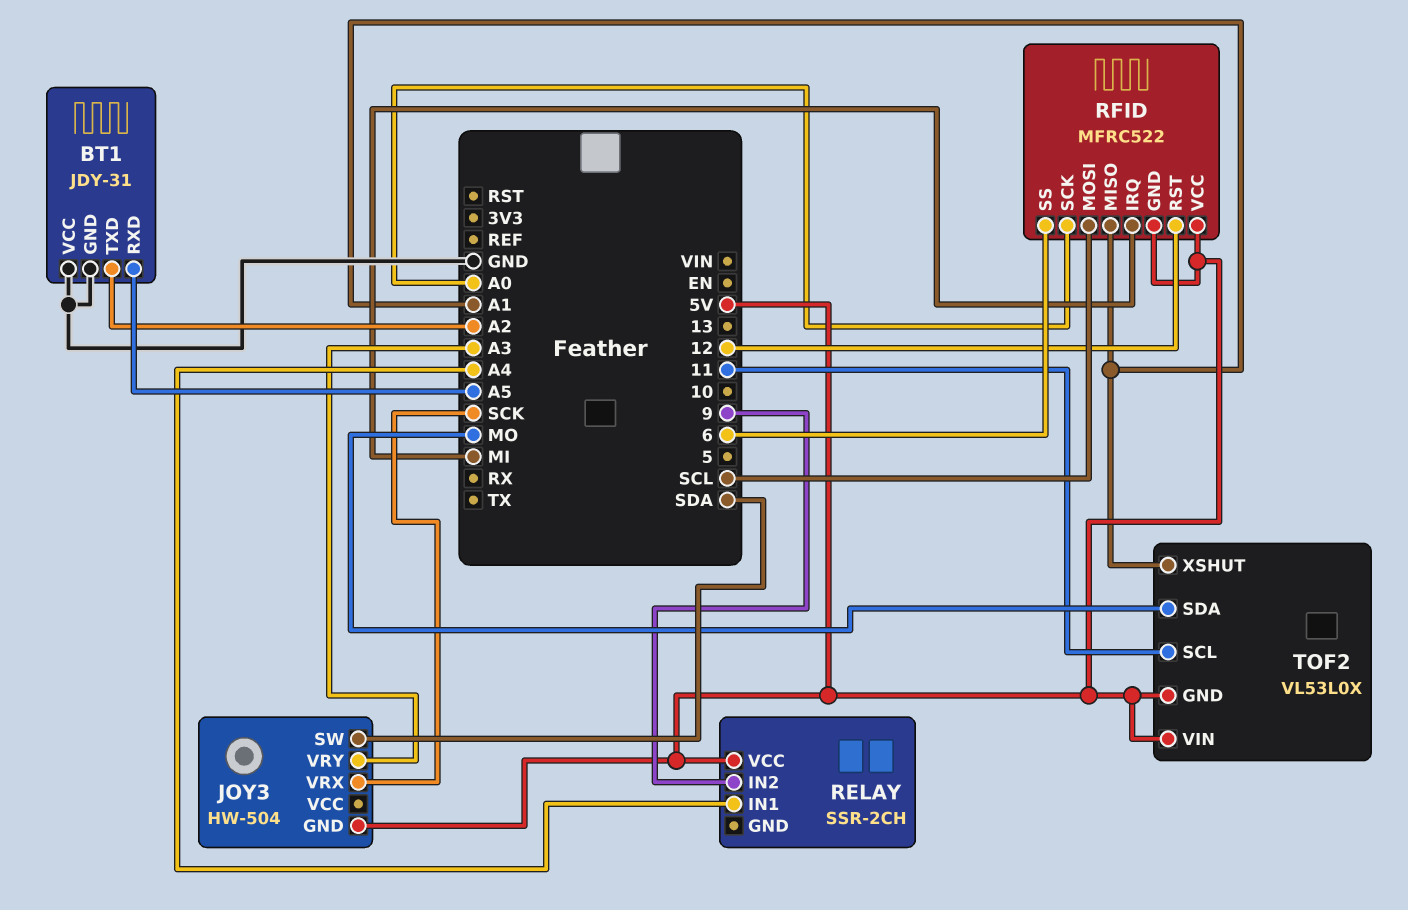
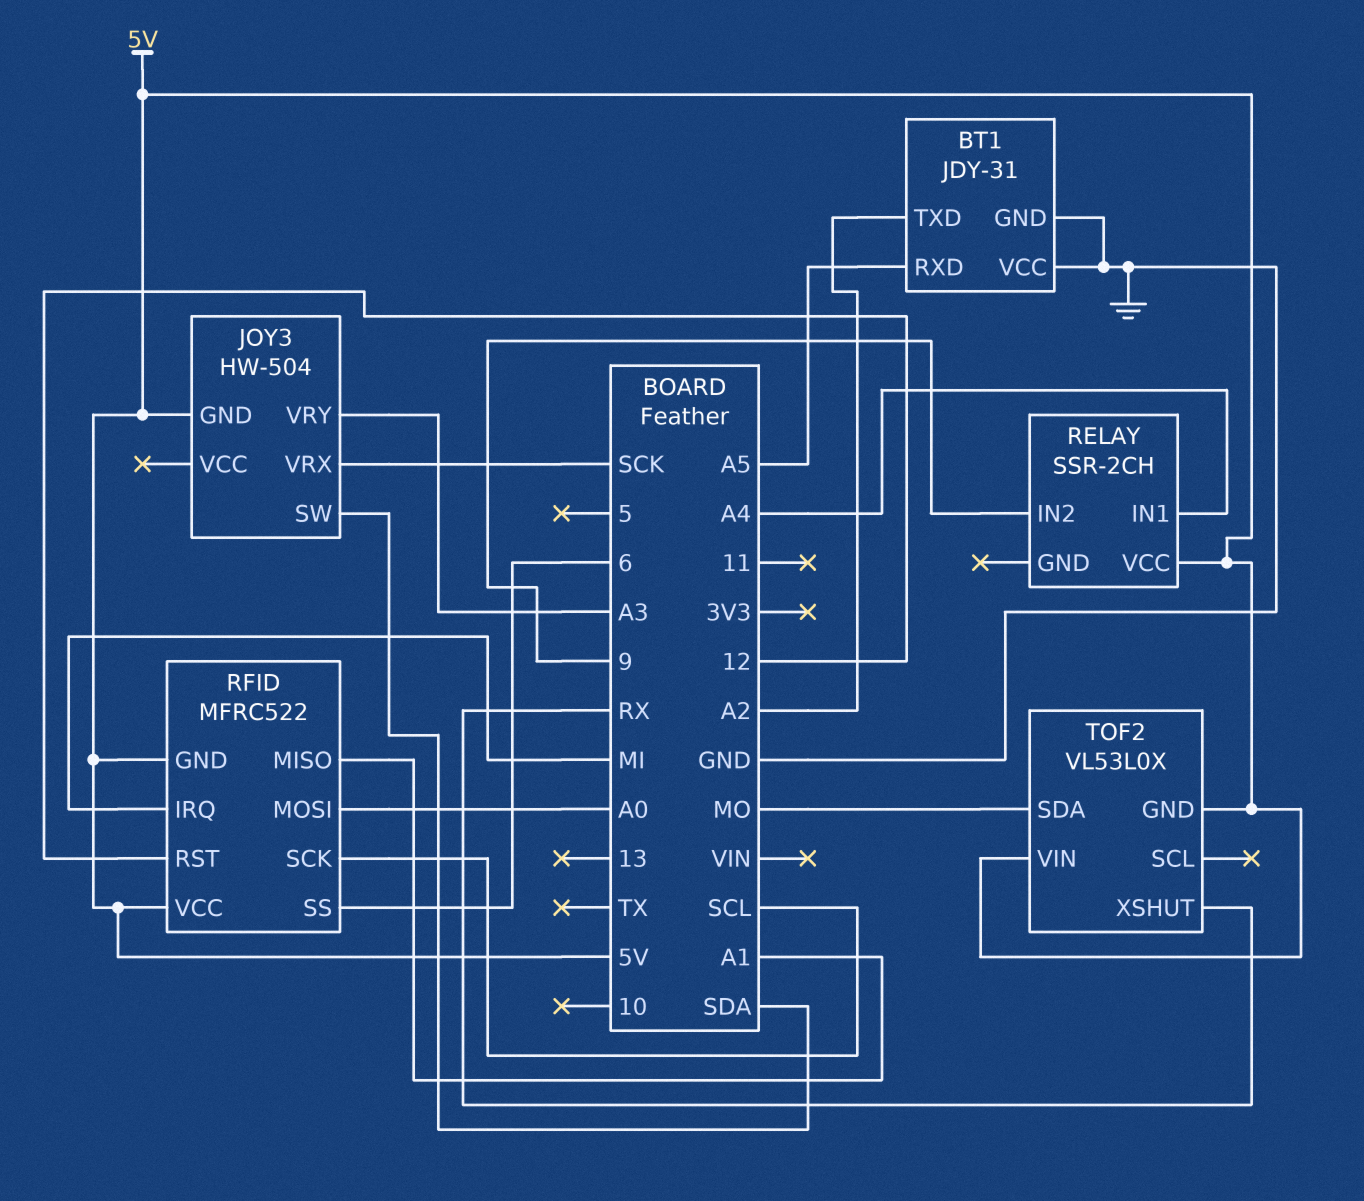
RFID pin MOSI: SCL -> A0
RFID pin SCK: A0 -> SCL
TOF2 pin SCL: 11 -> none
TOF2 pin XSHUT: A1 -> RX

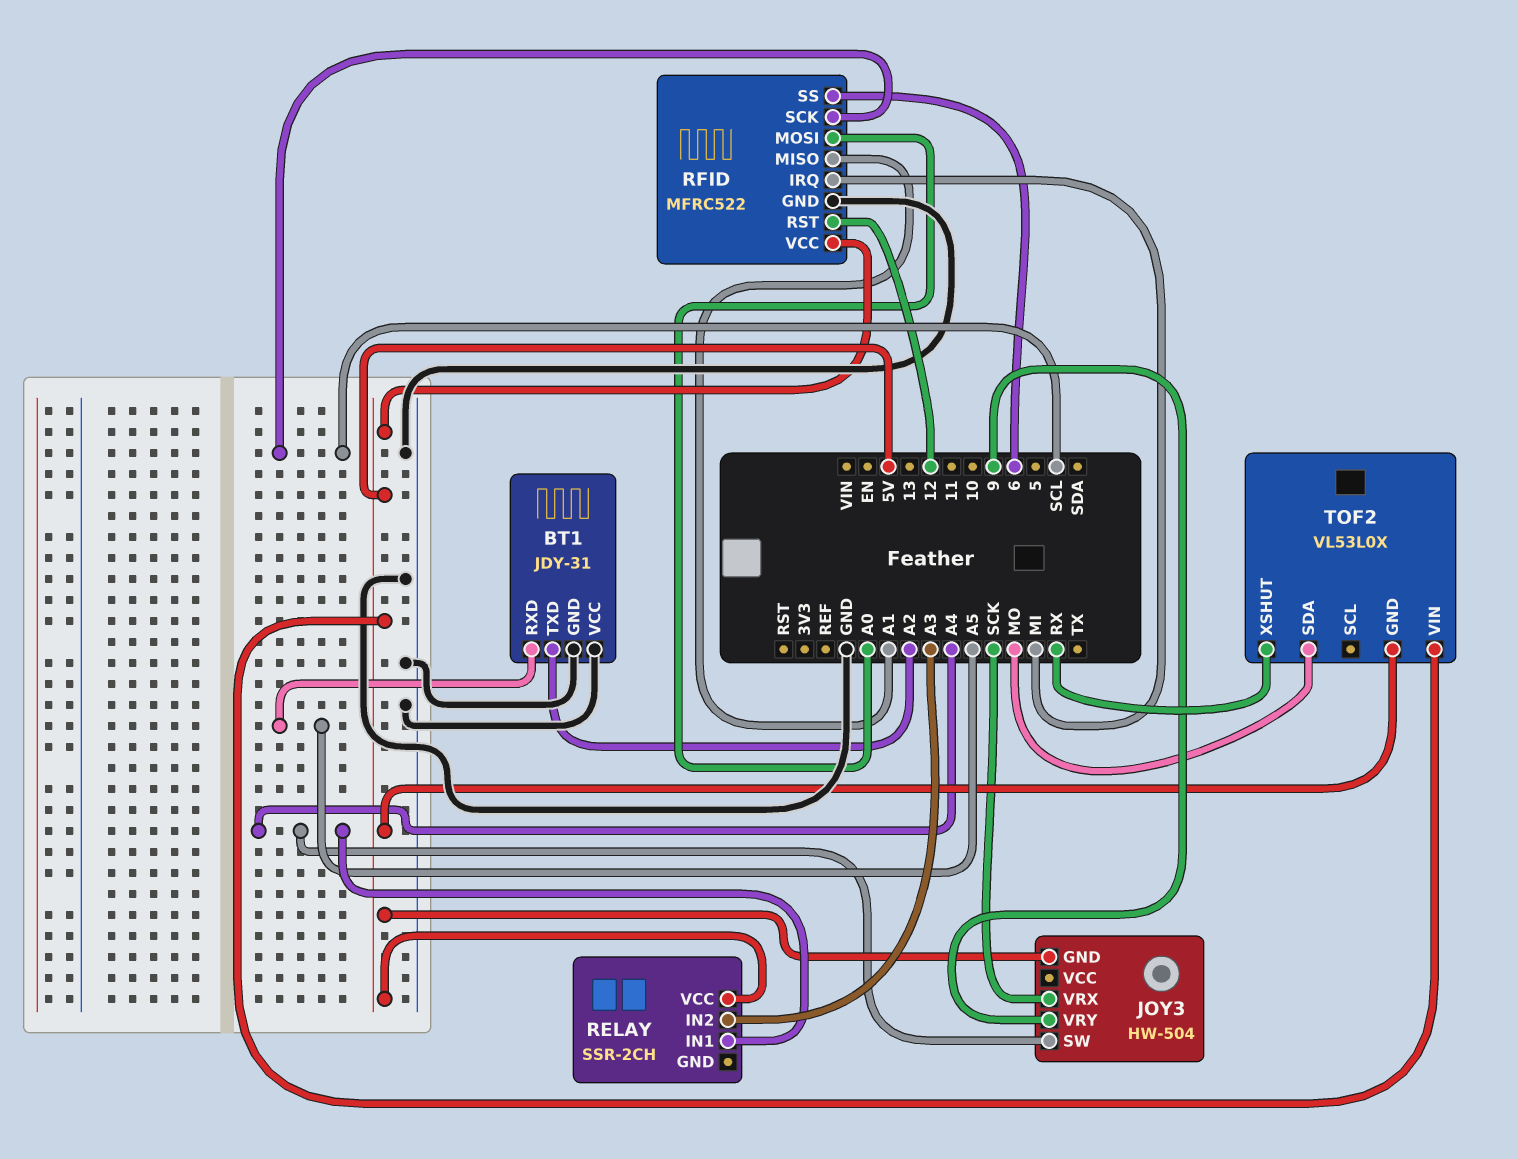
JOY3 pin SW: SDA -> A4
JOY3 pin VRY: A3 -> 9
RELAY pin IN2: 9 -> A3
RFID pin GND: 5V -> GND

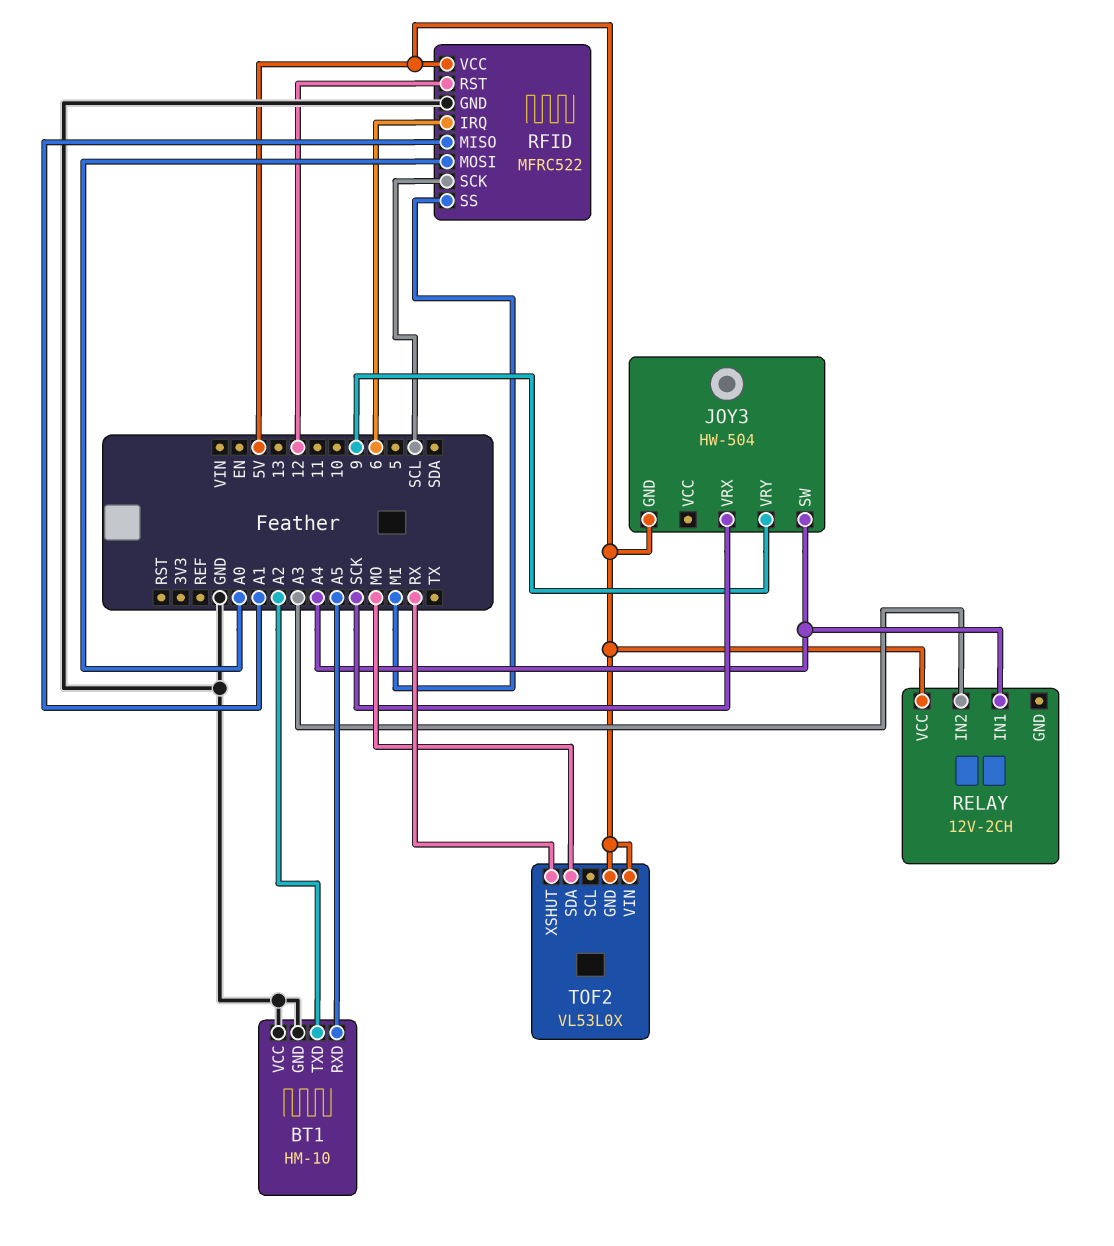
BT1: JDY-31 -> HM-10
RELAY: SSR-2CH -> 12V-2CH
RFID pin IRQ: MI -> 6
RFID pin SS: 6 -> MI

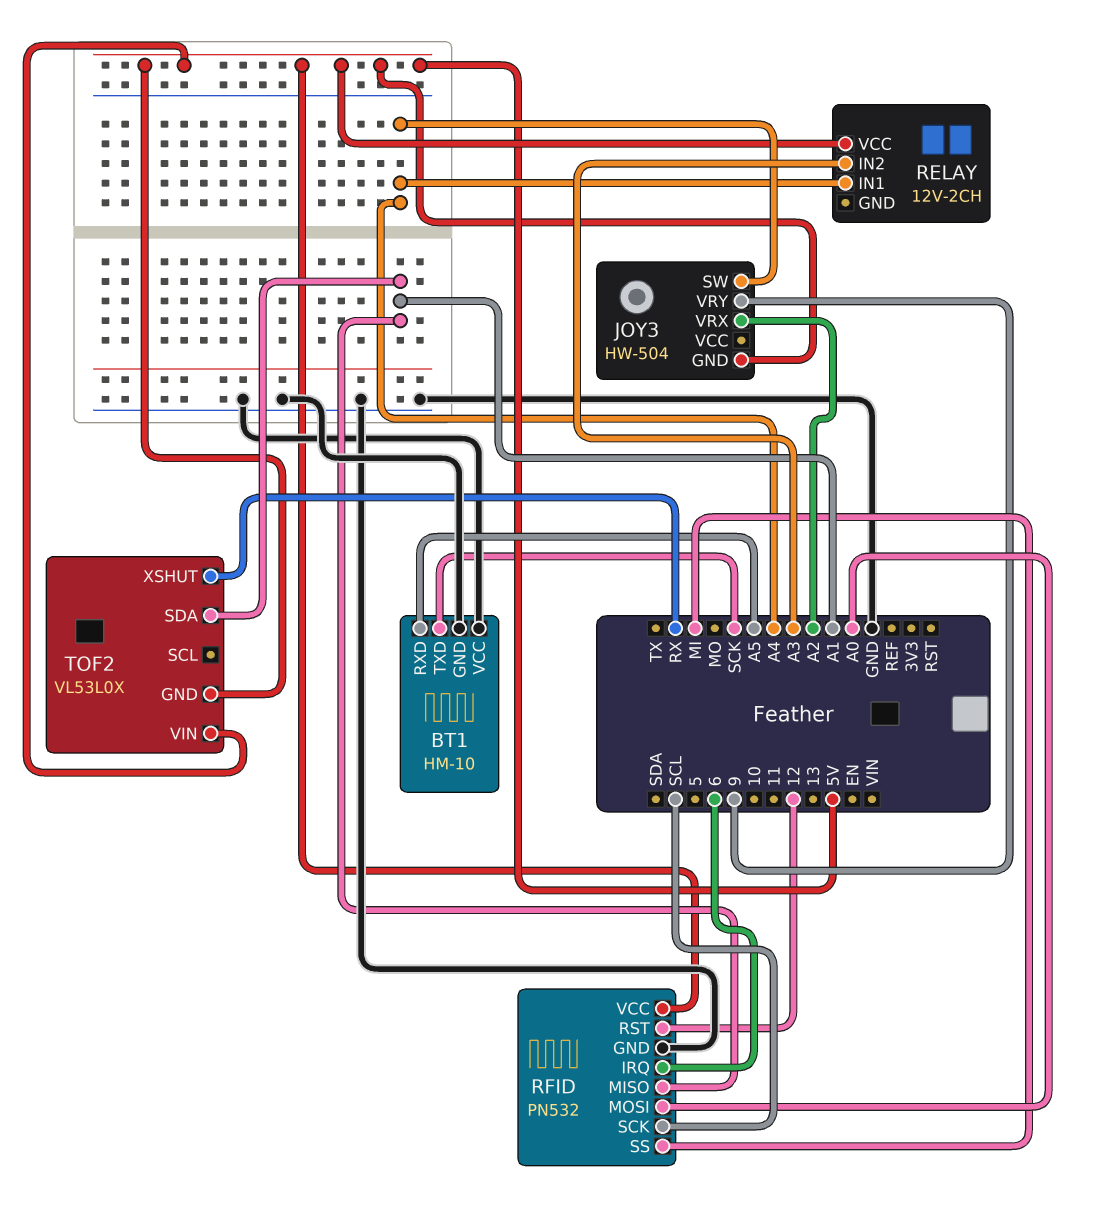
BT1 pin TXD: A2 -> SCK
JOY3 pin VRX: SCK -> A2
RFID: MFRC522 -> PN532
TOF2 pin SDA: MO -> A1

